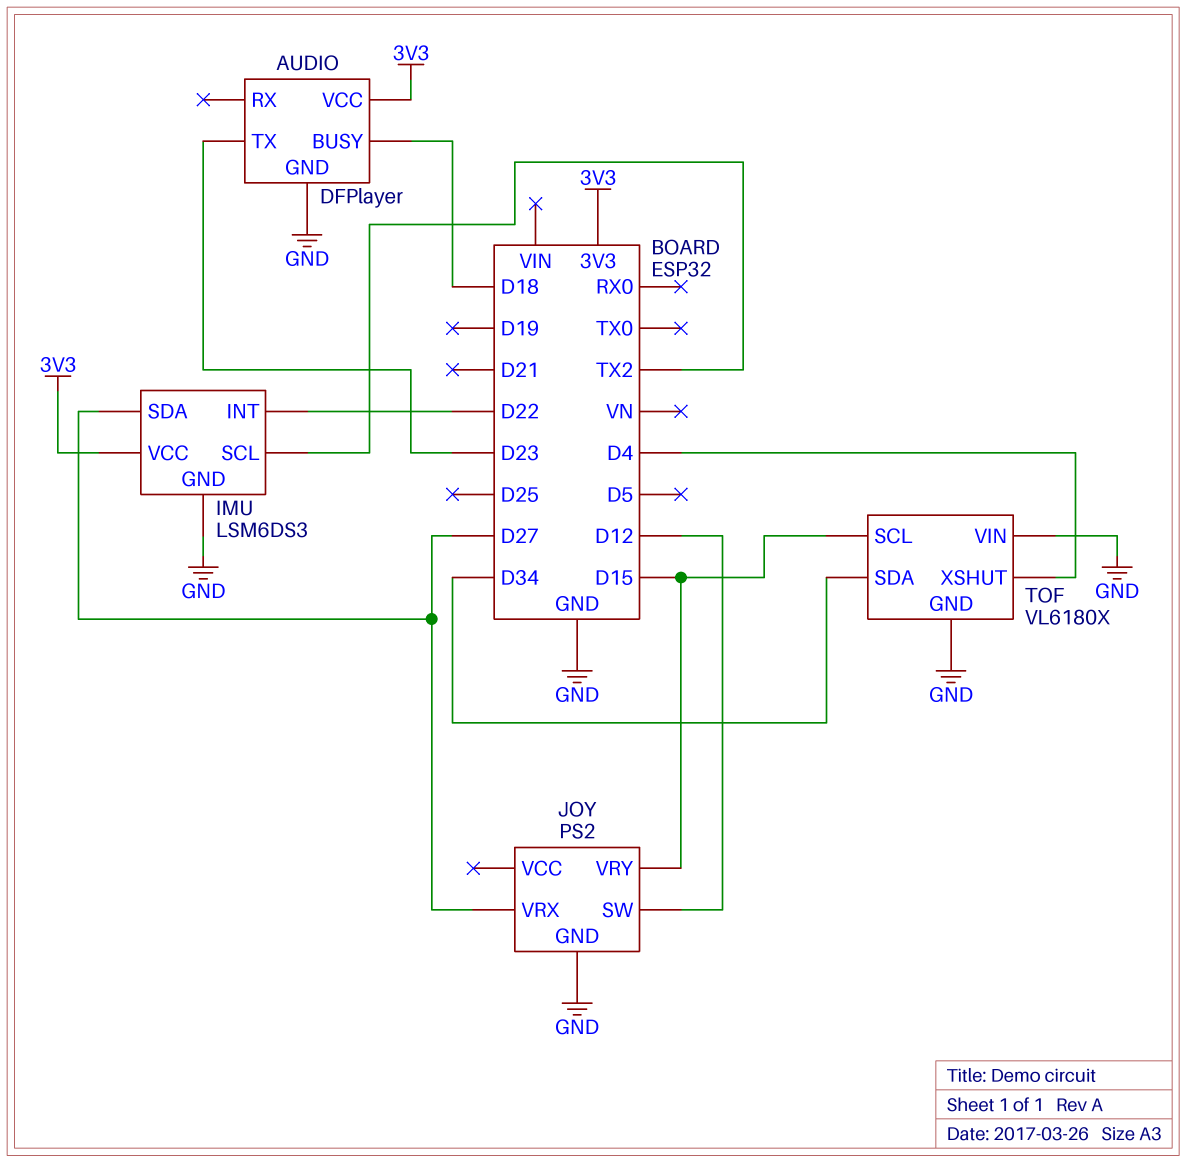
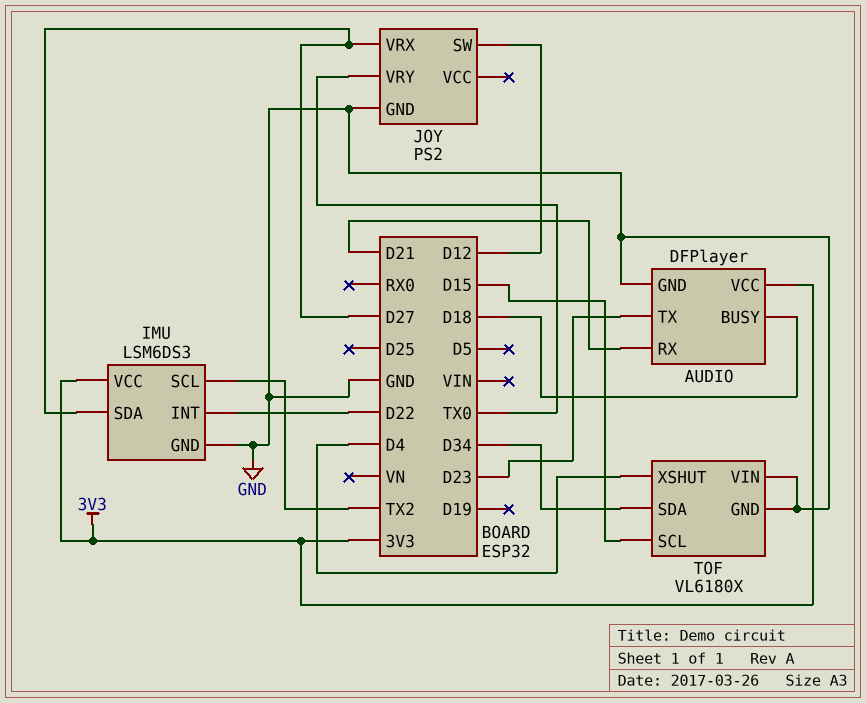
AUDIO pin RX: none -> D21
JOY pin VRY: D15 -> TX0

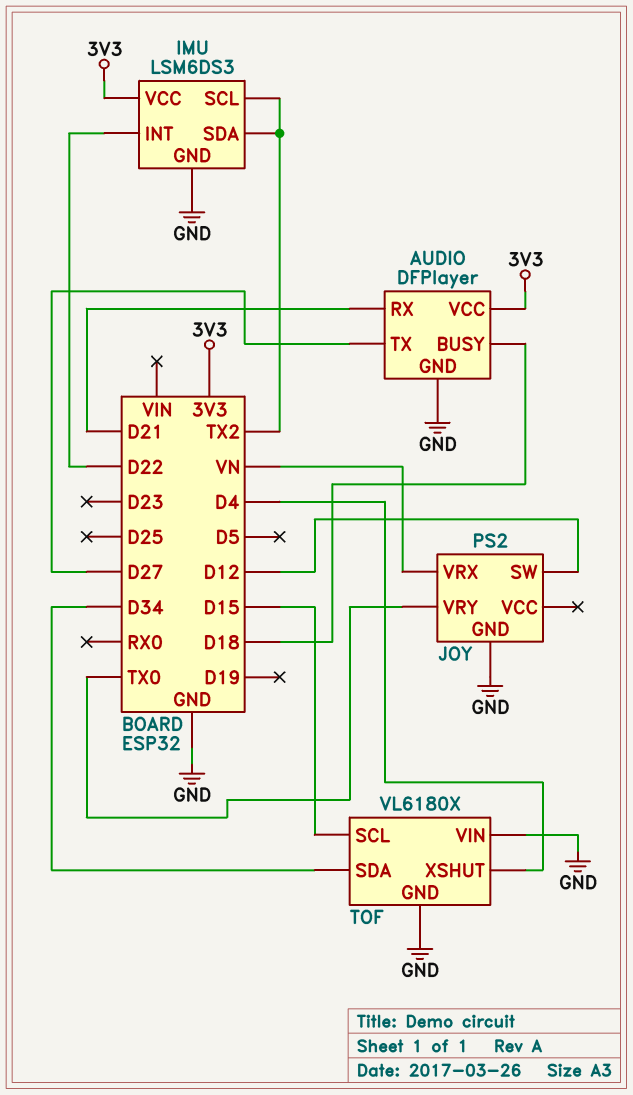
AUDIO pin TX: D23 -> D27
IMU pin SDA: D27 -> TX2
JOY pin VRX: D27 -> VN

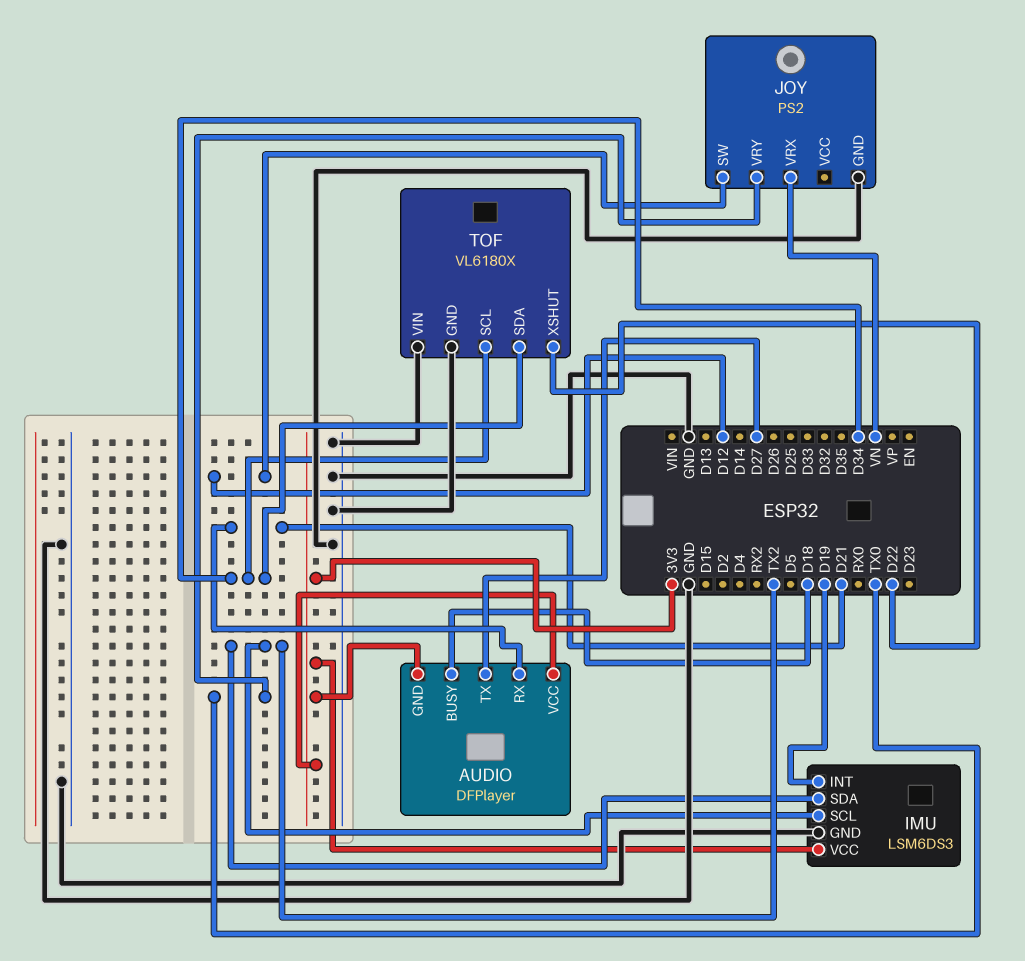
AUDIO pin GND: GND -> 3V3
IMU pin INT: D22 -> D19
TOF pin SCL: D15 -> D34
TOF pin XSHUT: D4 -> D22

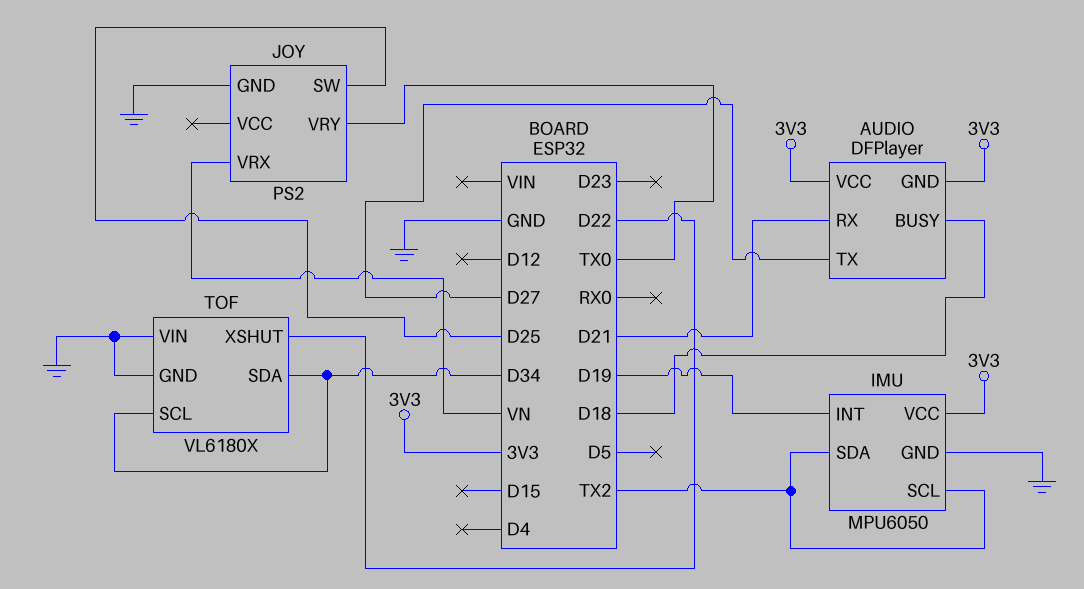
IMU: LSM6DS3 -> MPU6050
JOY pin SW: D12 -> D25

